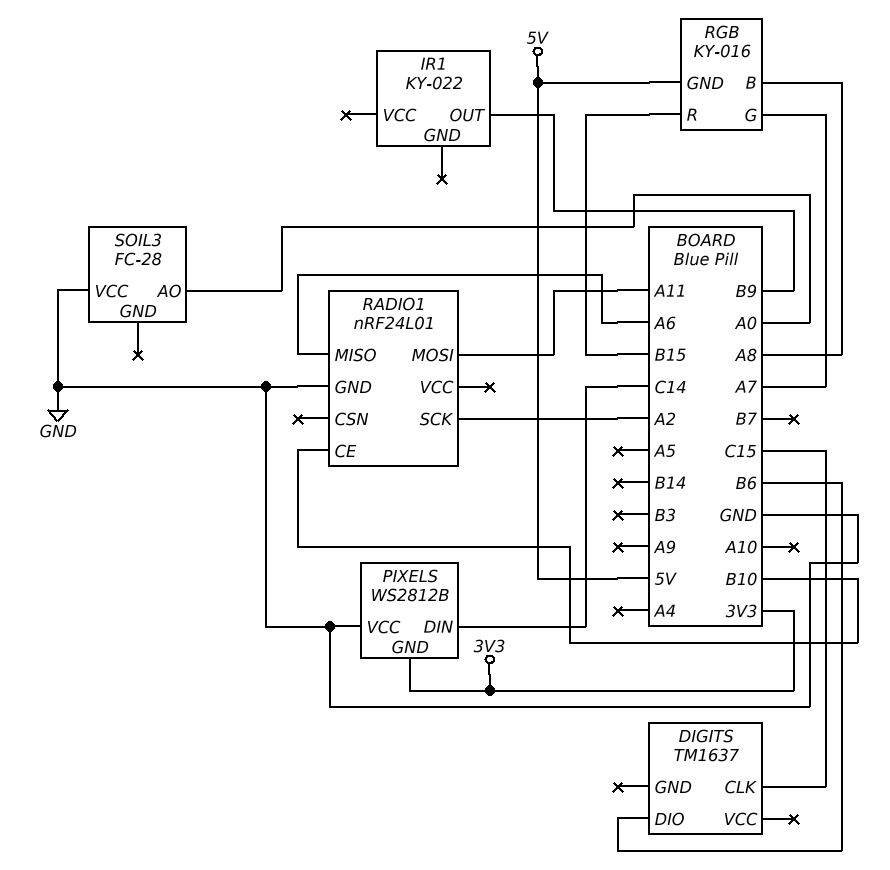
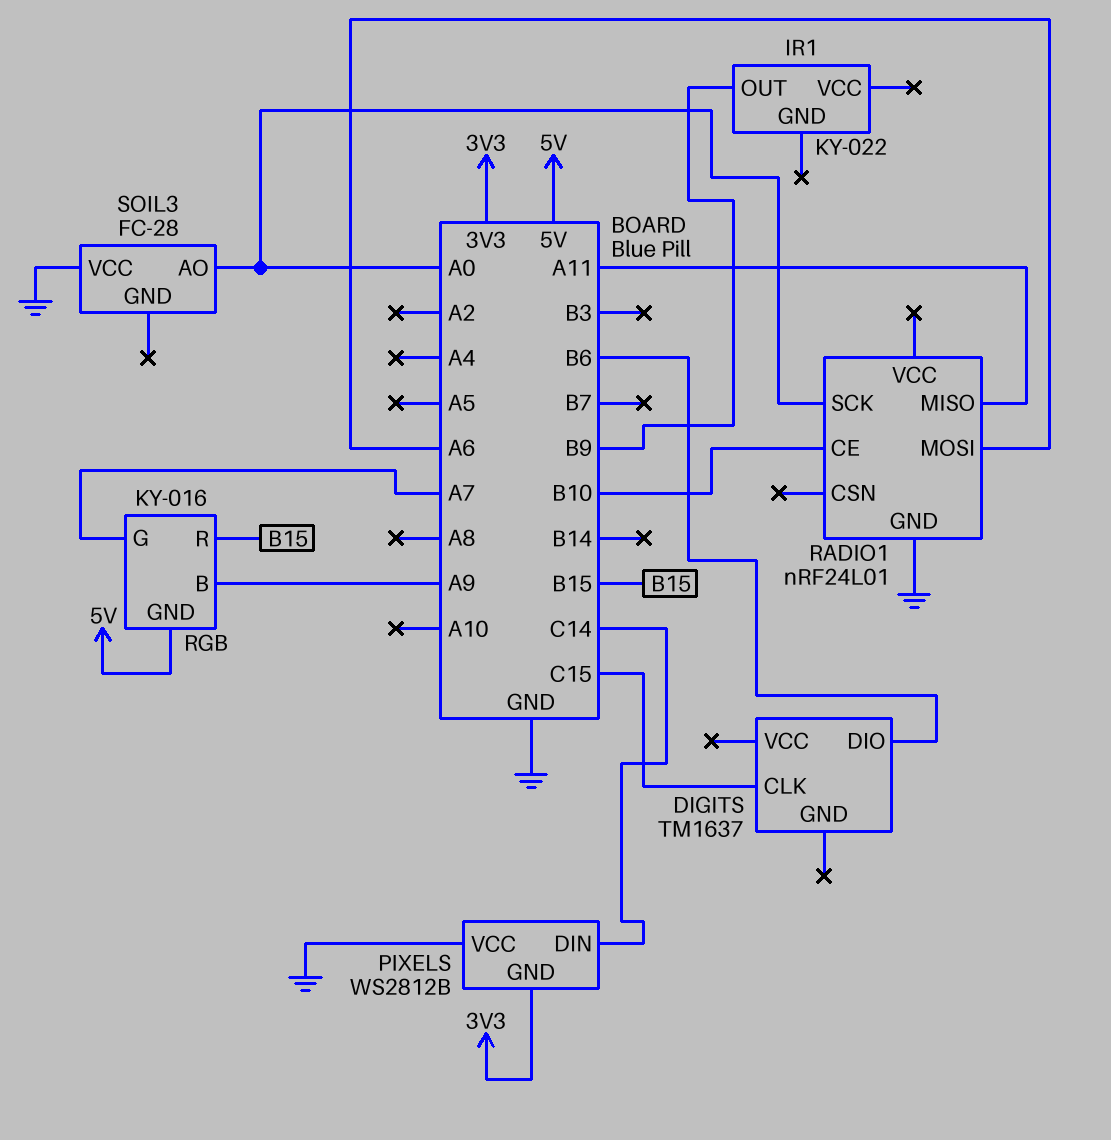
RADIO1 pin MISO: A6 -> A11
RADIO1 pin MOSI: A11 -> A6
RADIO1 pin SCK: A2 -> A0
RGB pin B: A8 -> A9

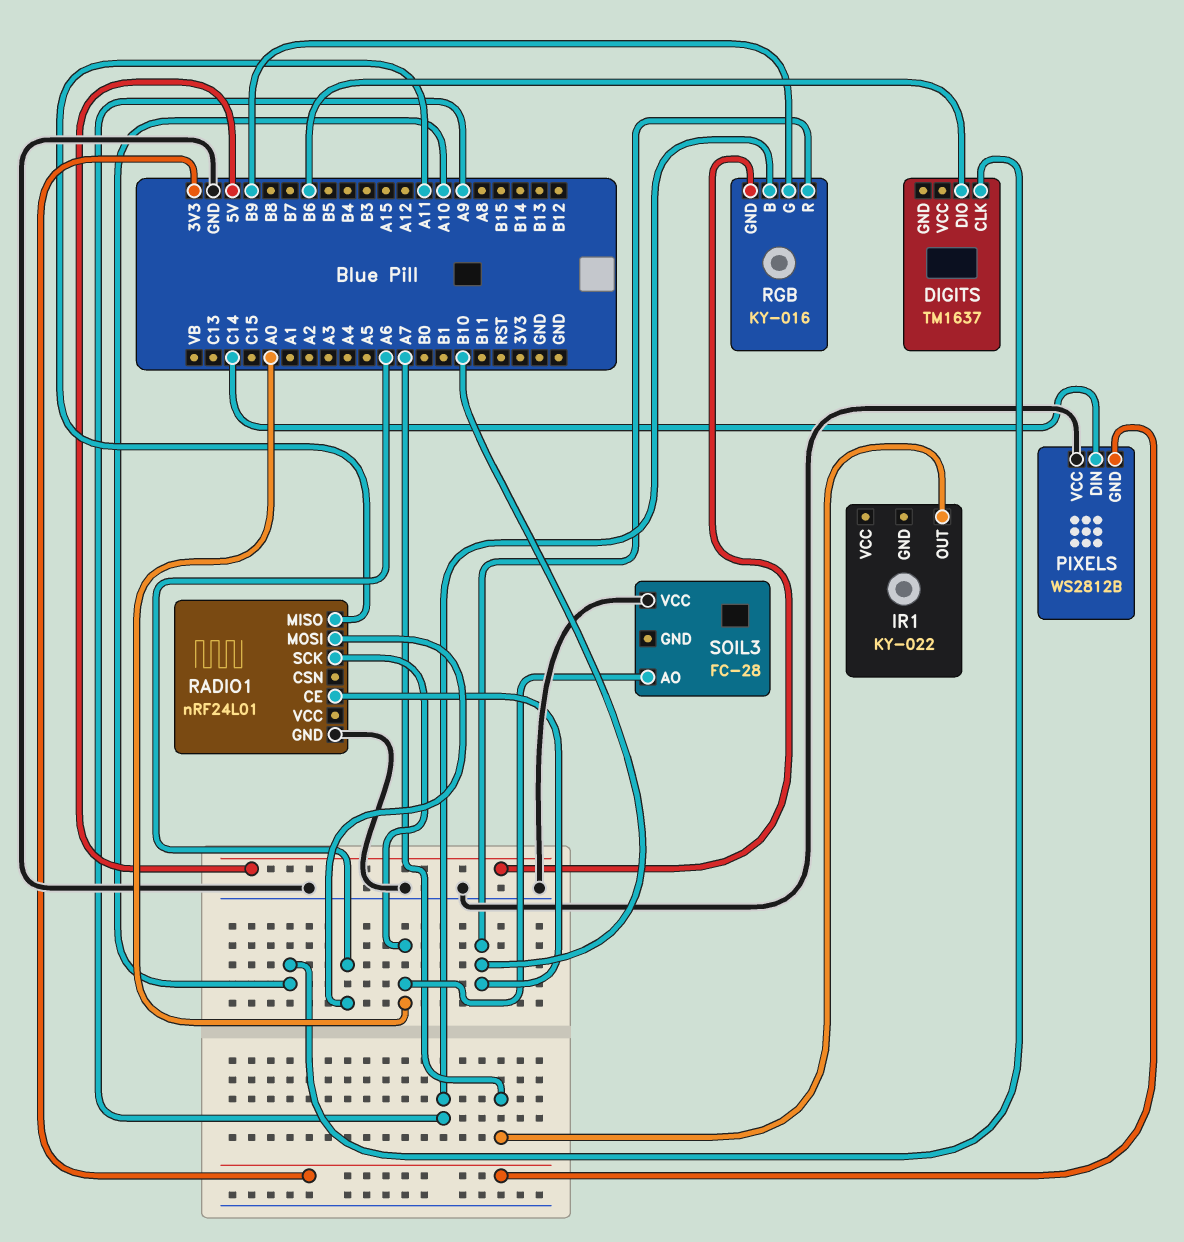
DIGITS pin CLK: C15 -> A10
IR1 pin OUT: B9 -> A7
RGB pin G: A7 -> B9
RGB pin R: B15 -> B10

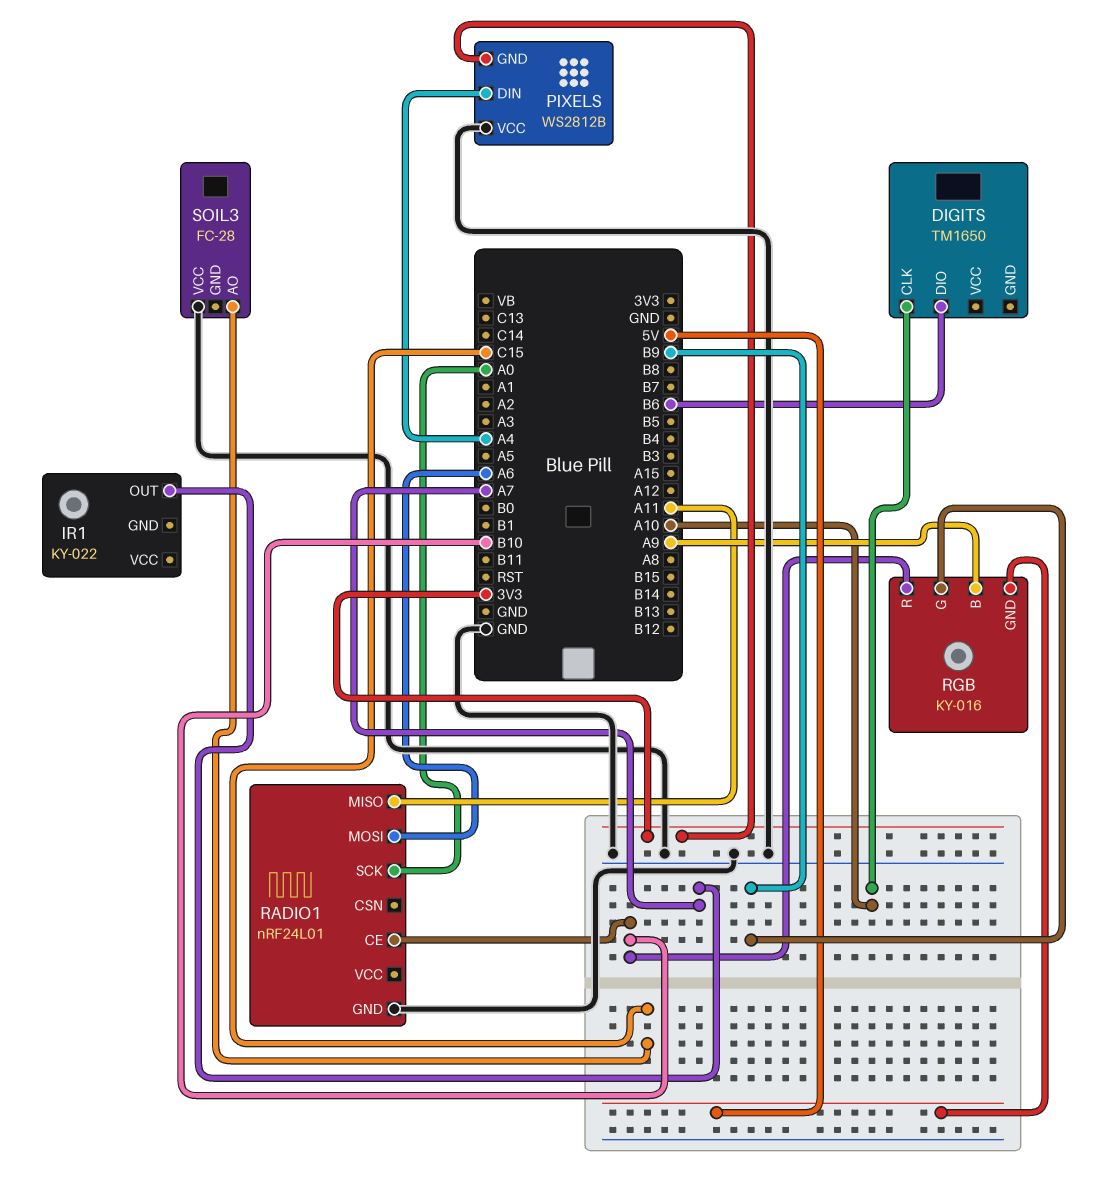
DIGITS: TM1637 -> TM1650
PIXELS pin DIN: C14 -> A4
SOIL3 pin AO: A0 -> C15

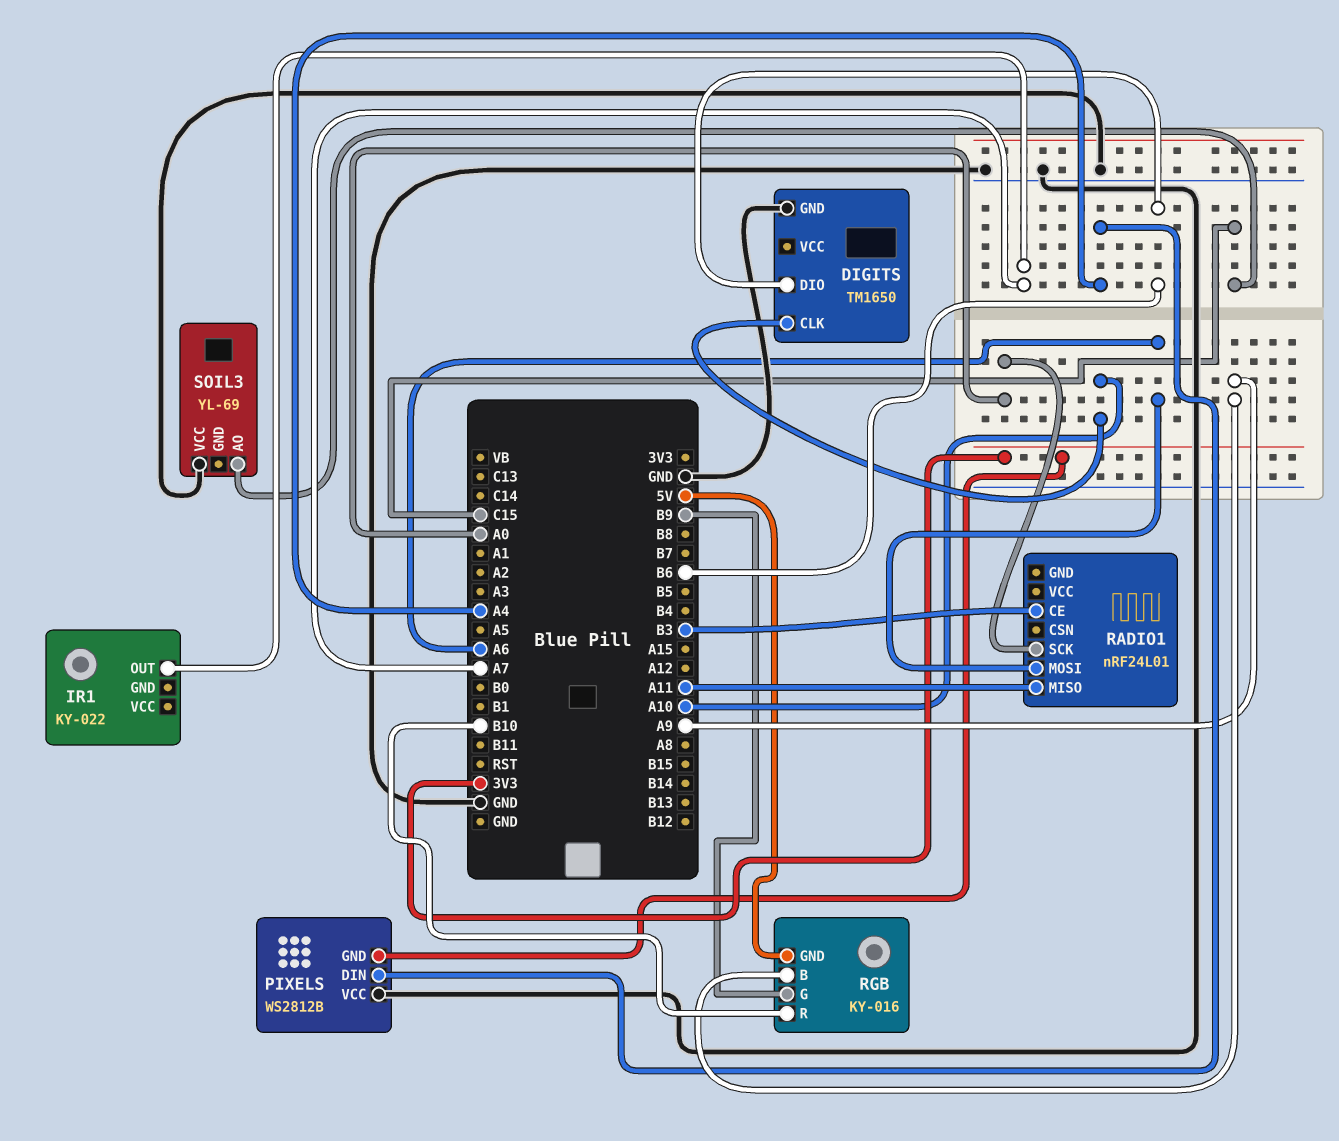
DIGITS pin GND: none -> GND
RADIO1 pin CE: B10 -> B3
RADIO1 pin GND: GND -> none
SOIL3: FC-28 -> YL-69

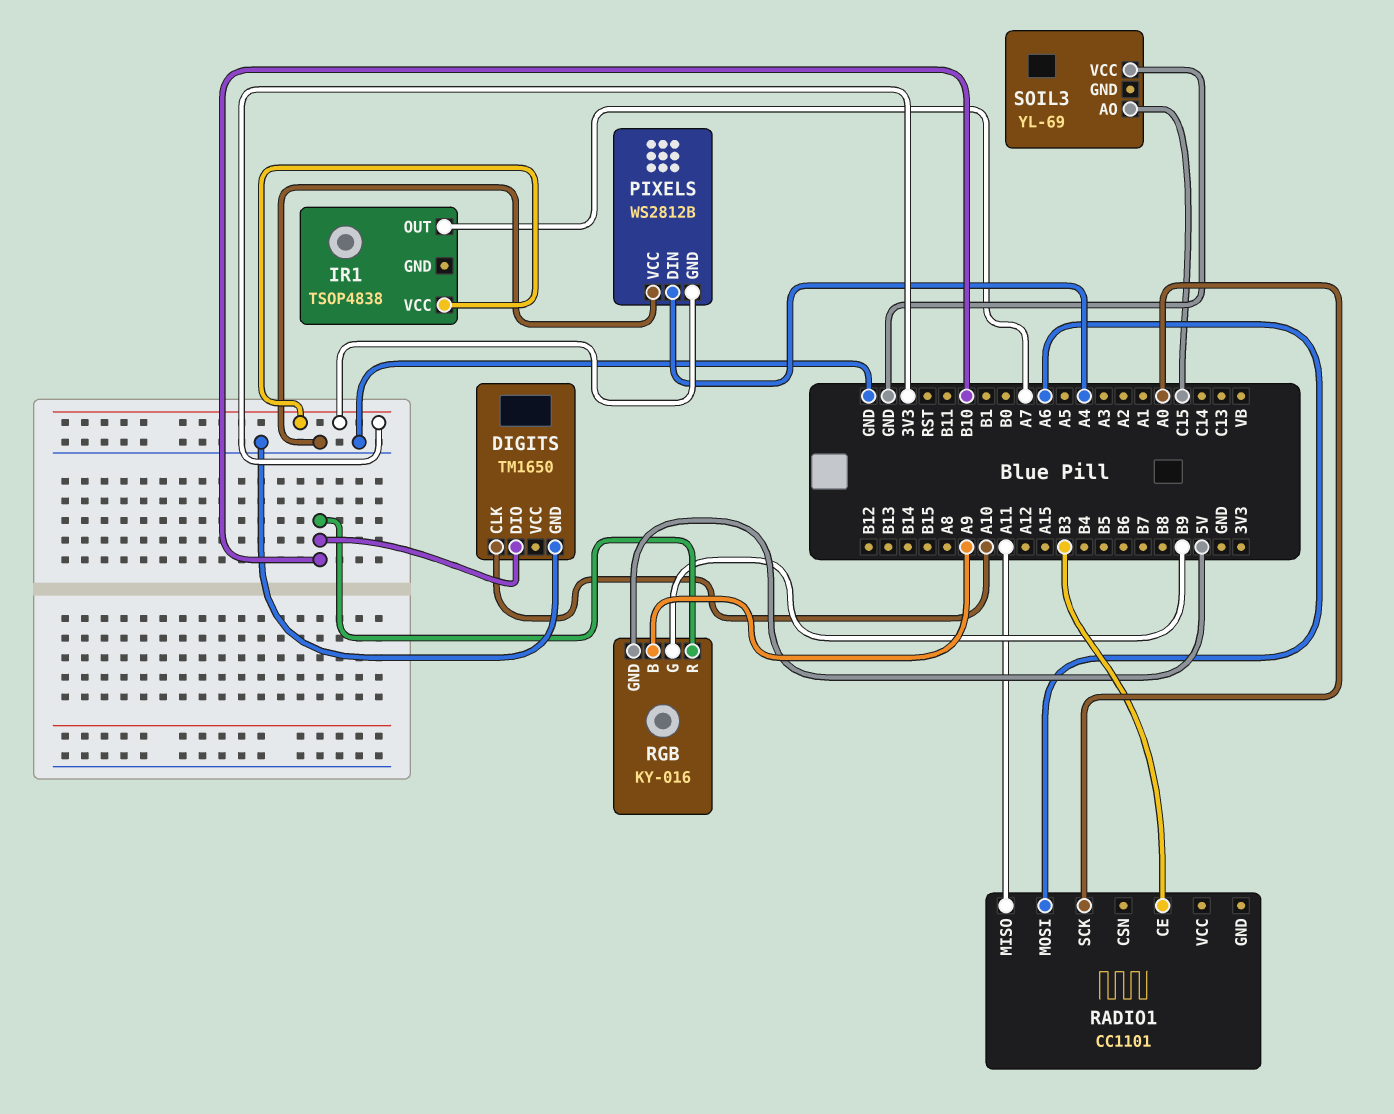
DIGITS pin DIO: B6 -> B10
IR1: KY-022 -> TSOP4838
IR1 pin VCC: none -> 3V3
RADIO1: nRF24L01 -> CC1101

